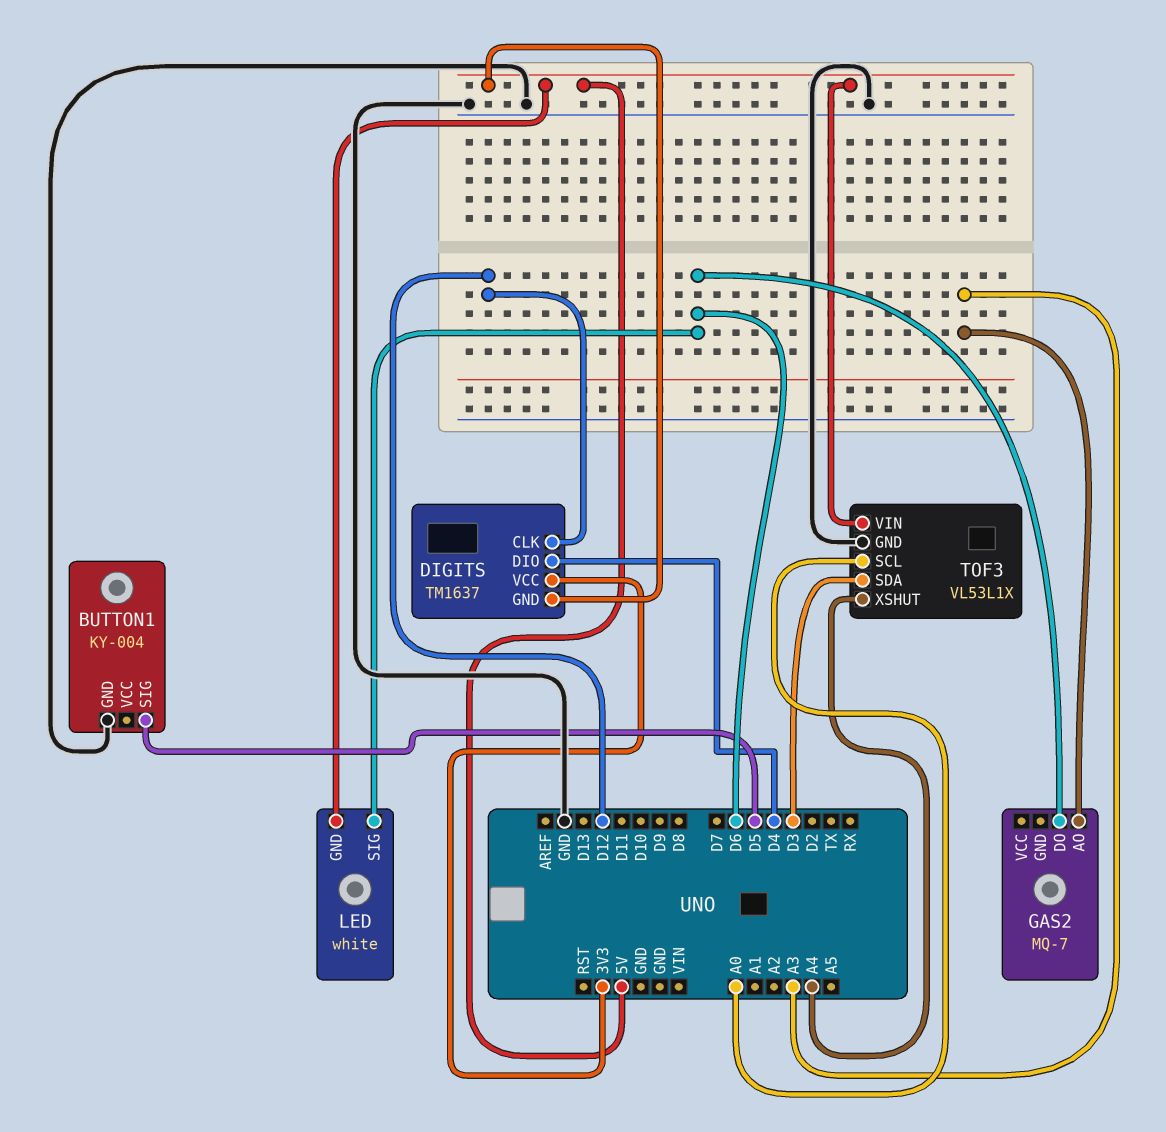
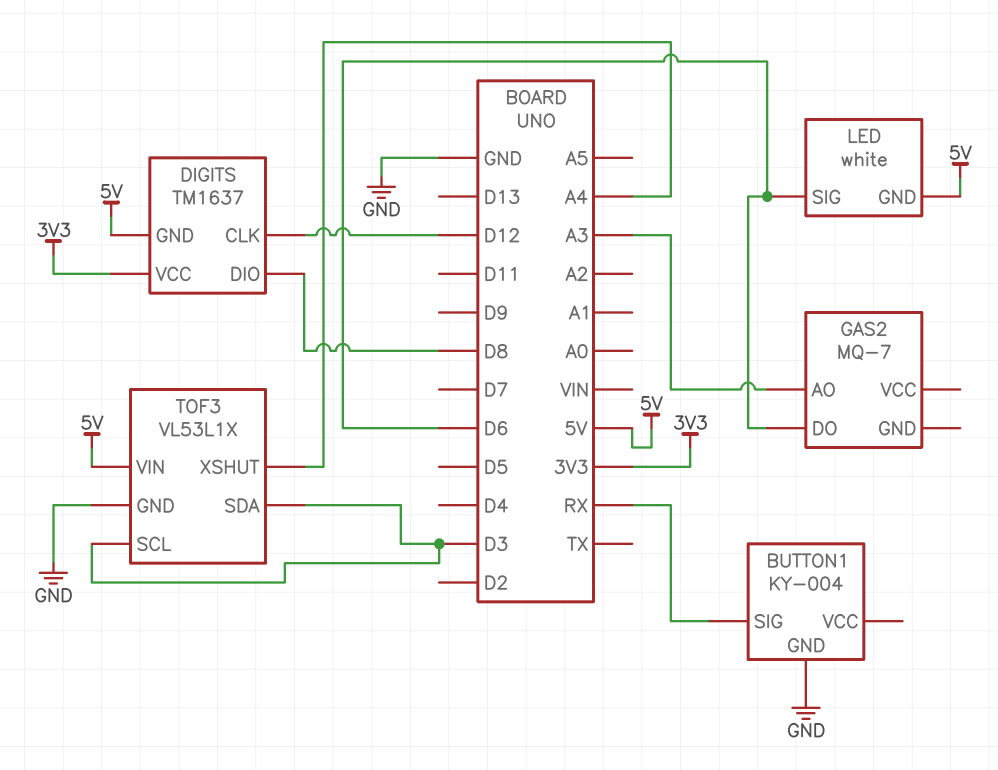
BUTTON1 pin SIG: D5 -> RX
DIGITS pin DIO: D4 -> D8
TOF3 pin SCL: A0 -> D3

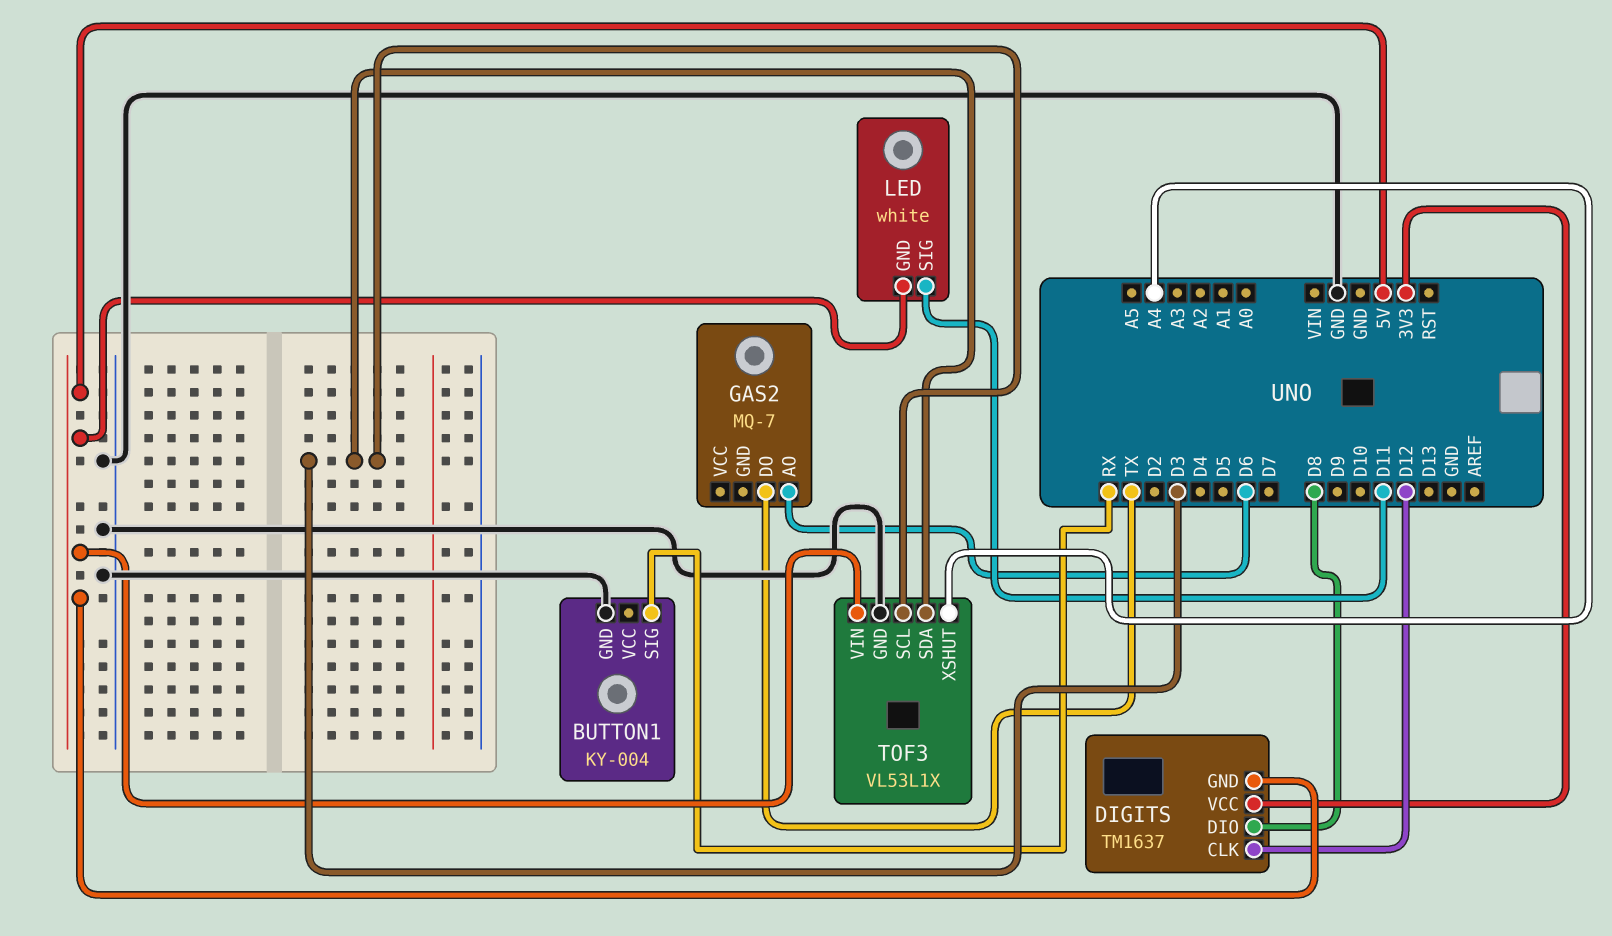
GAS2 pin AO: A3 -> D6
GAS2 pin DO: D6 -> TX
LED pin SIG: D6 -> D11

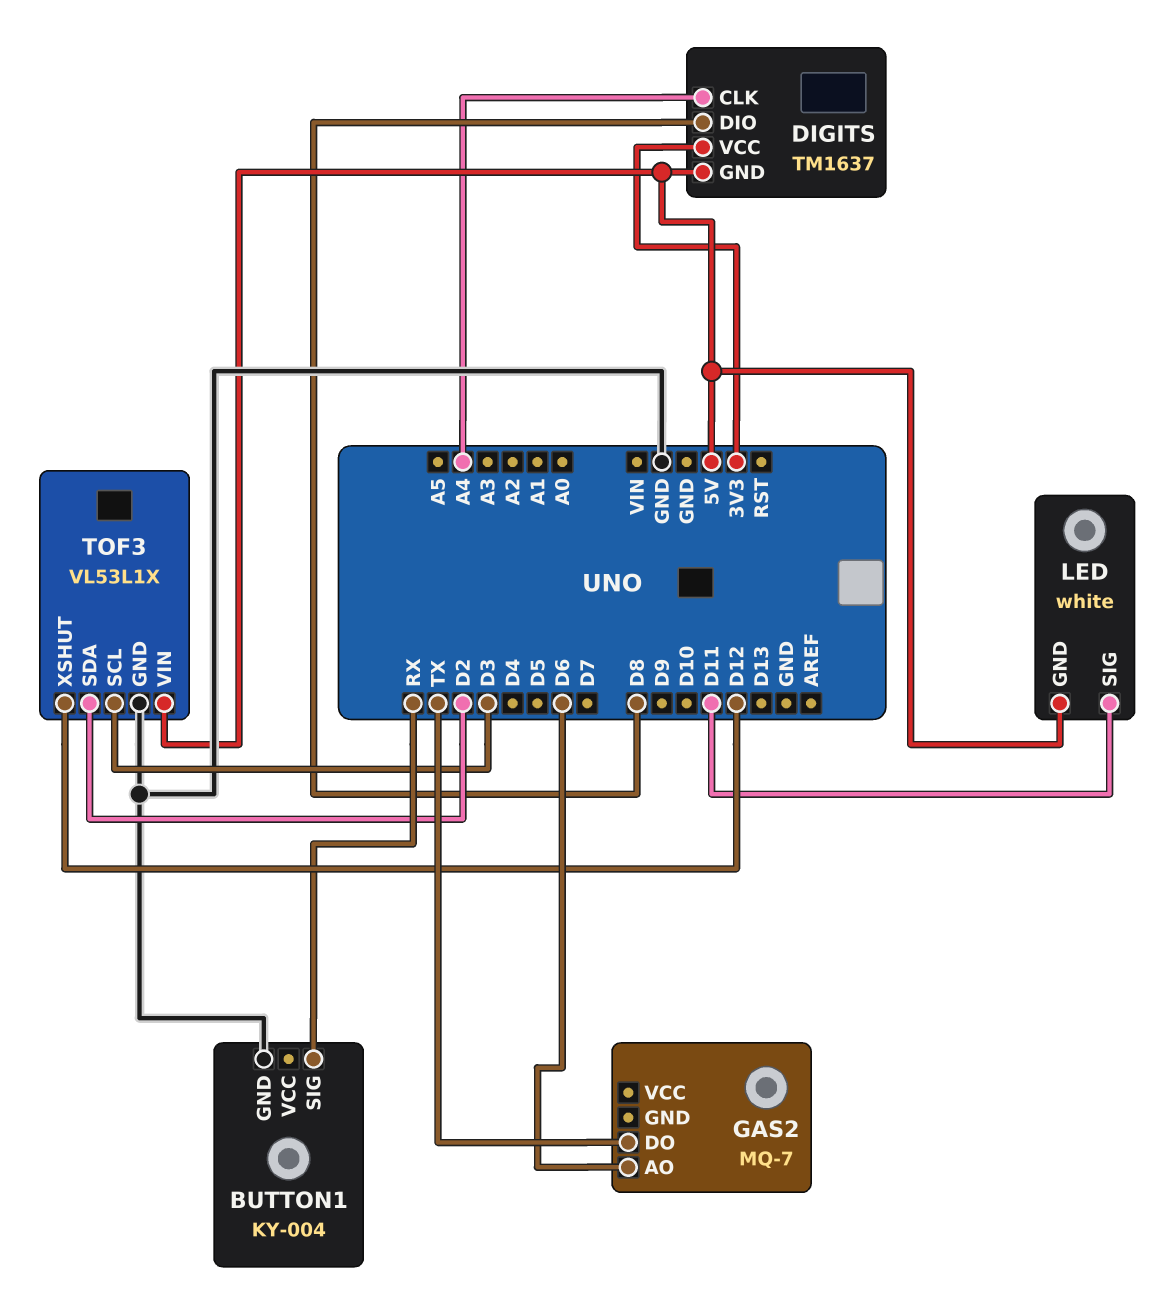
DIGITS pin CLK: D12 -> A4
TOF3 pin SDA: D3 -> D2
TOF3 pin XSHUT: A4 -> D12

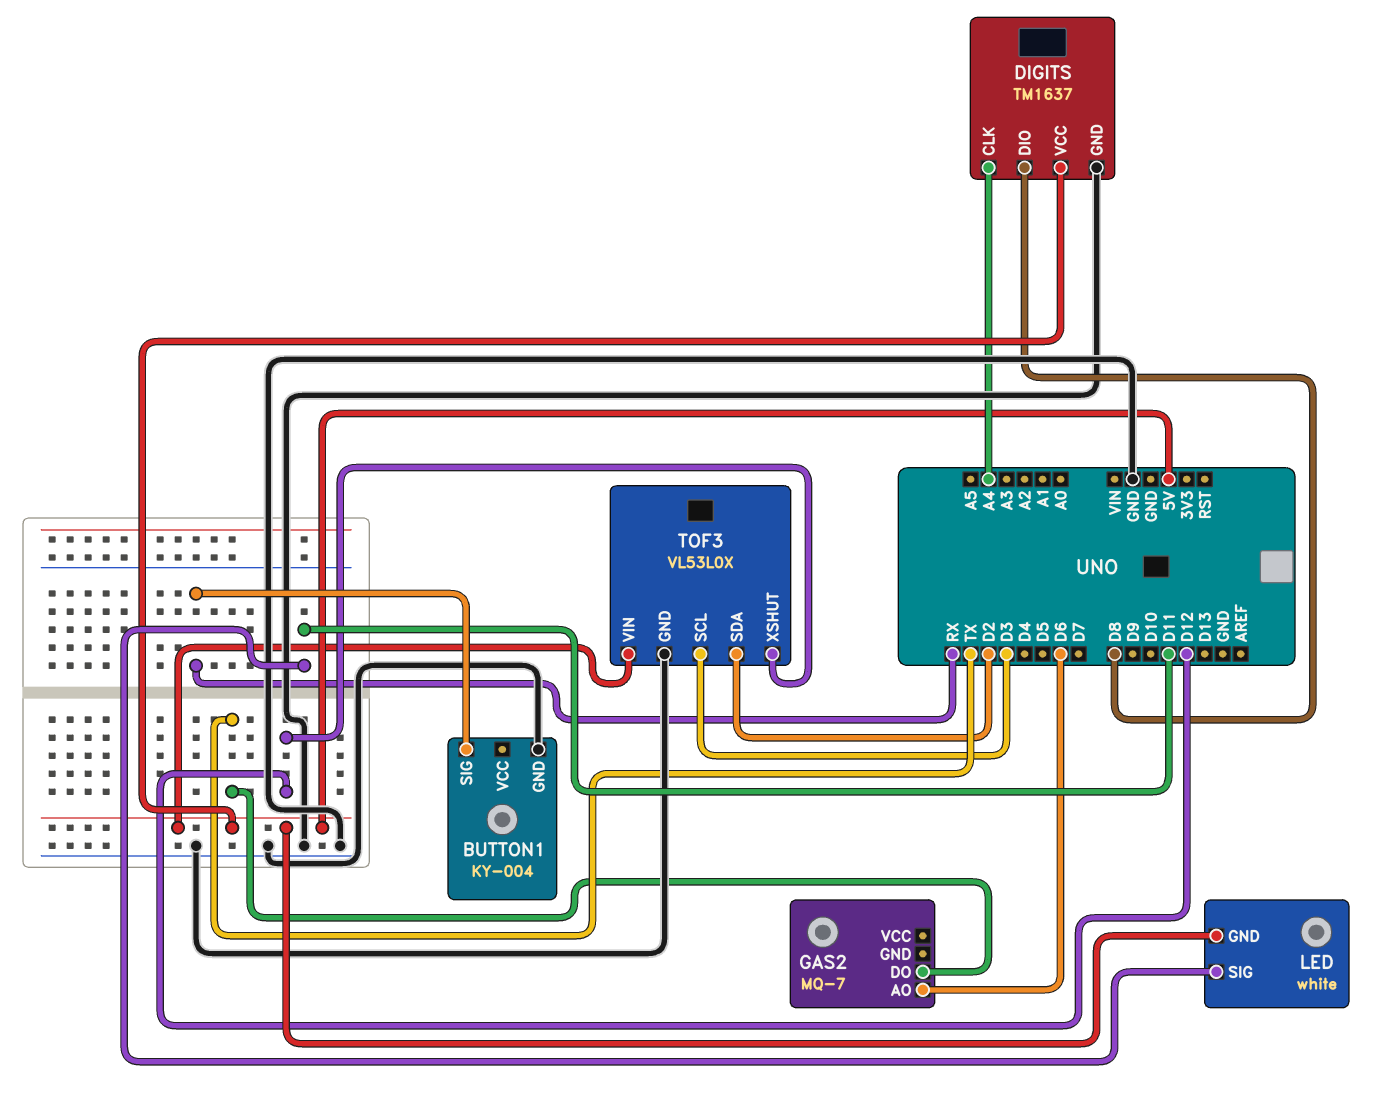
DIGITS pin GND: 5V -> GND
DIGITS pin VCC: 3V3 -> 5V
TOF3: VL53L1X -> VL53L0X

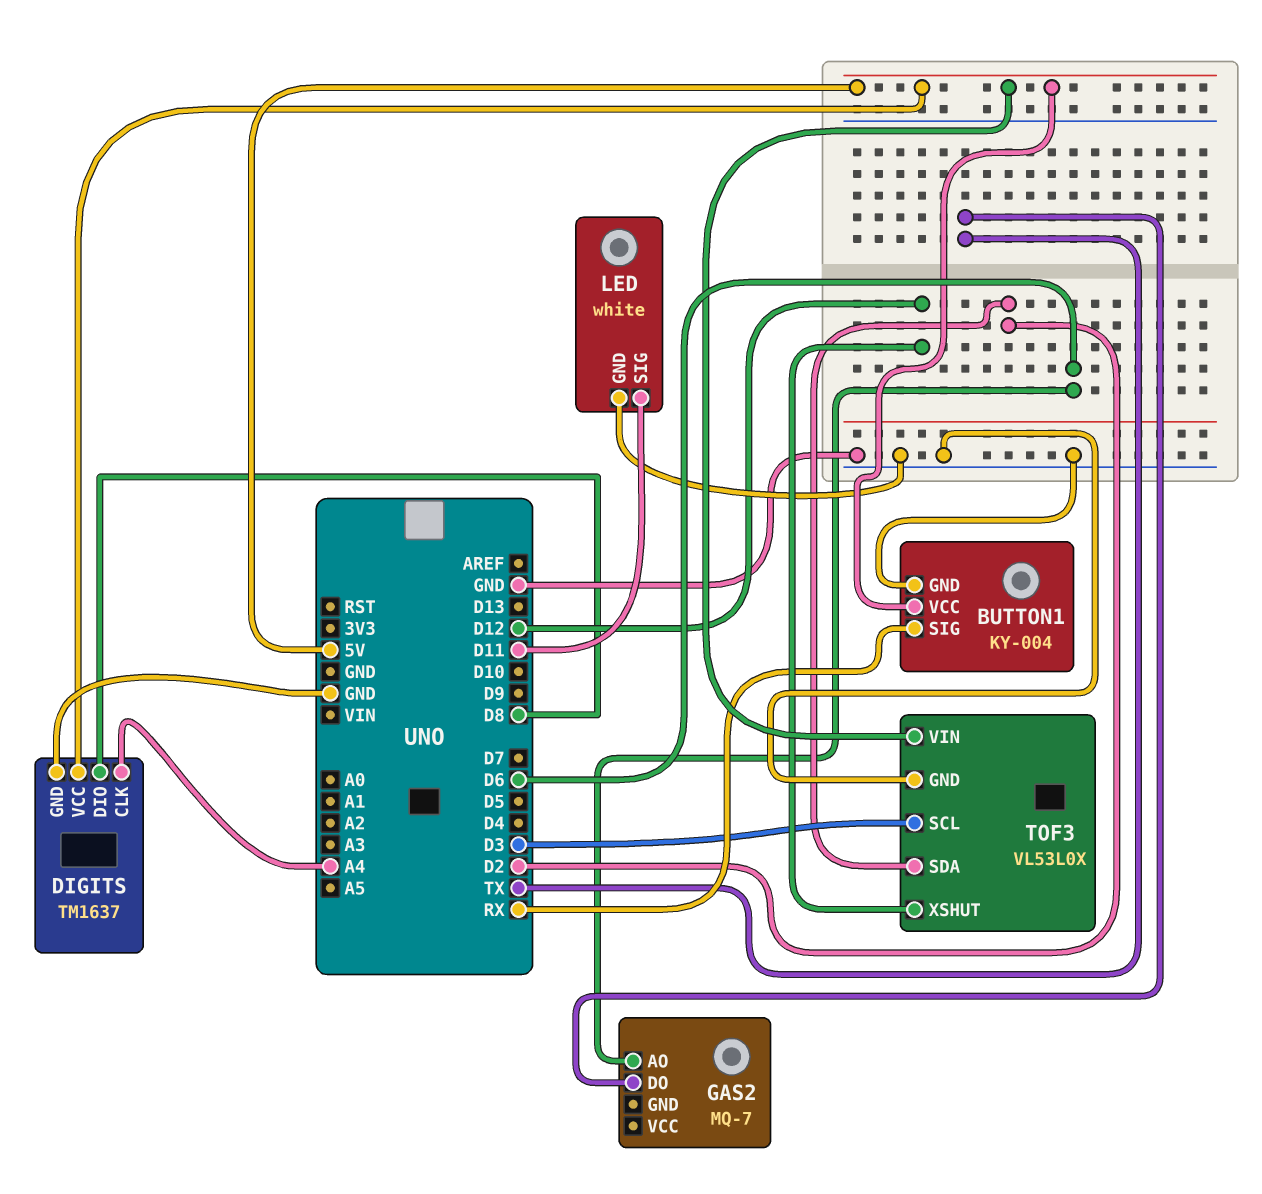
BUTTON1 pin VCC: none -> 5V
LED pin GND: 5V -> GND

